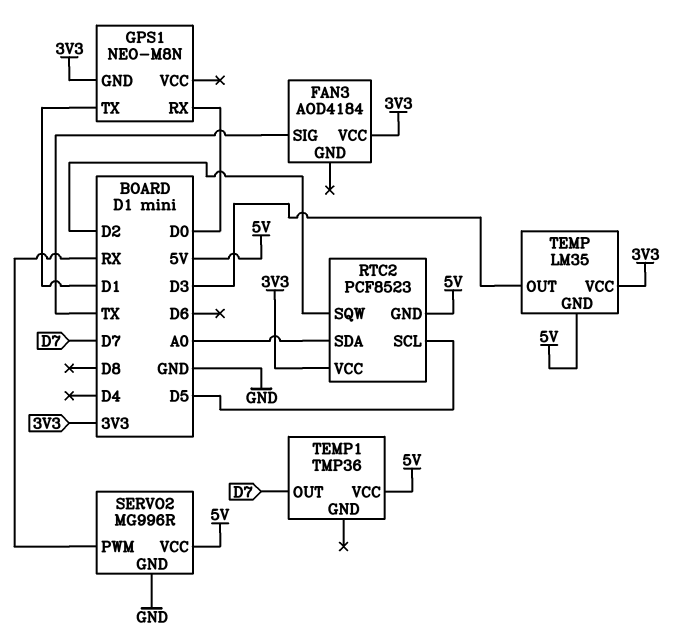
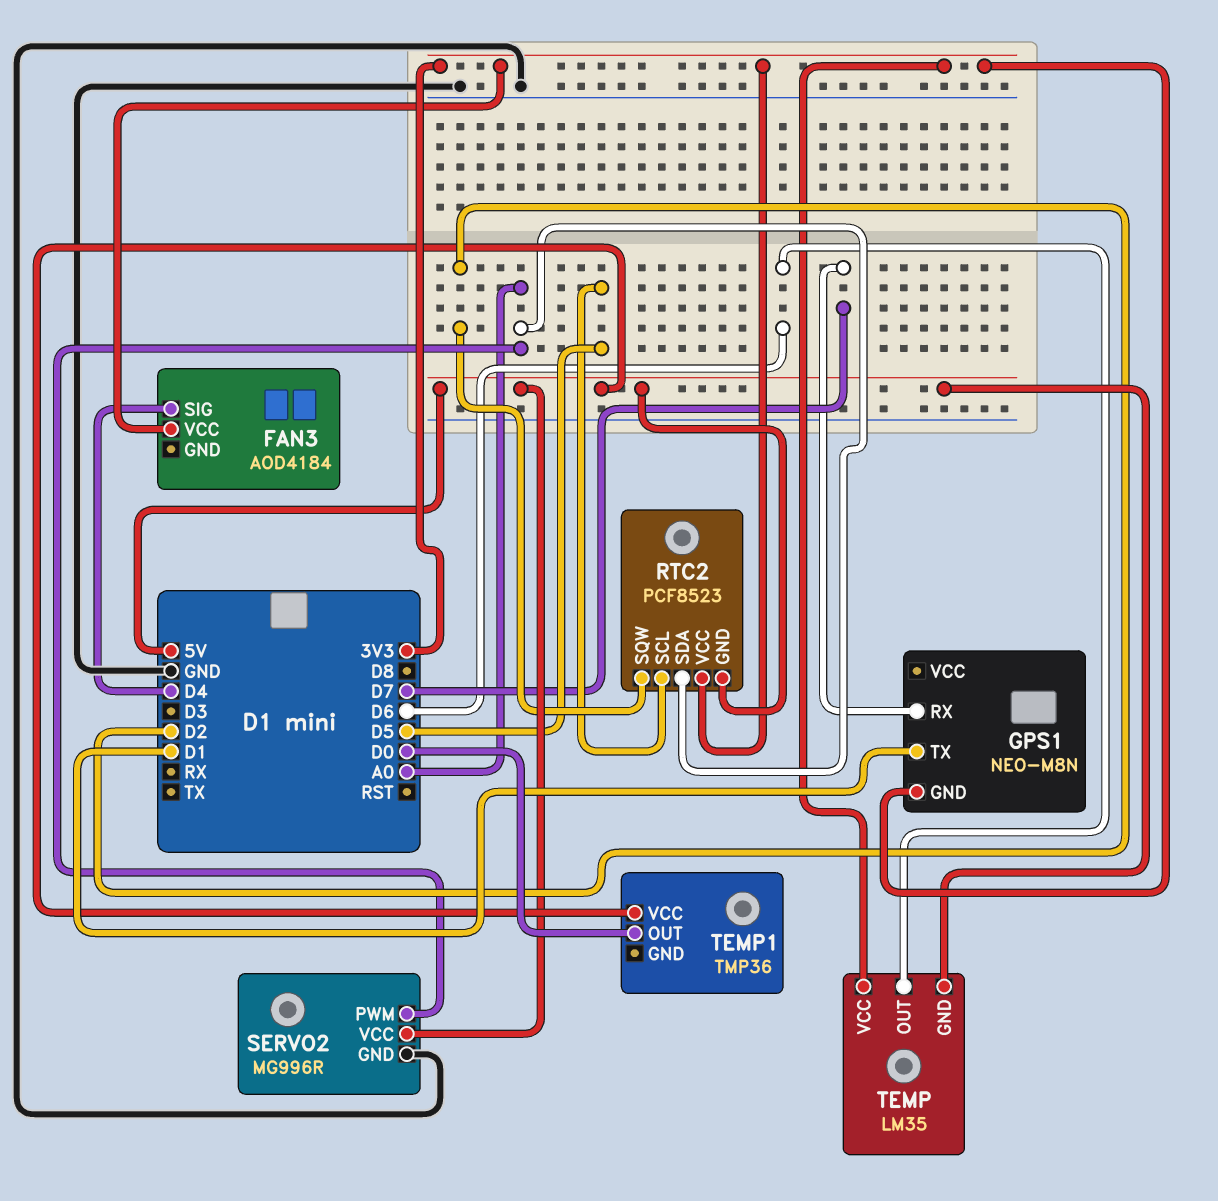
FAN3 pin SIG: TX -> D4
GPS1 pin RX: D0 -> D7
SERVO2 pin PWM: RX -> A0
TEMP pin OUT: D3 -> D6
TEMP1 pin OUT: D7 -> D0

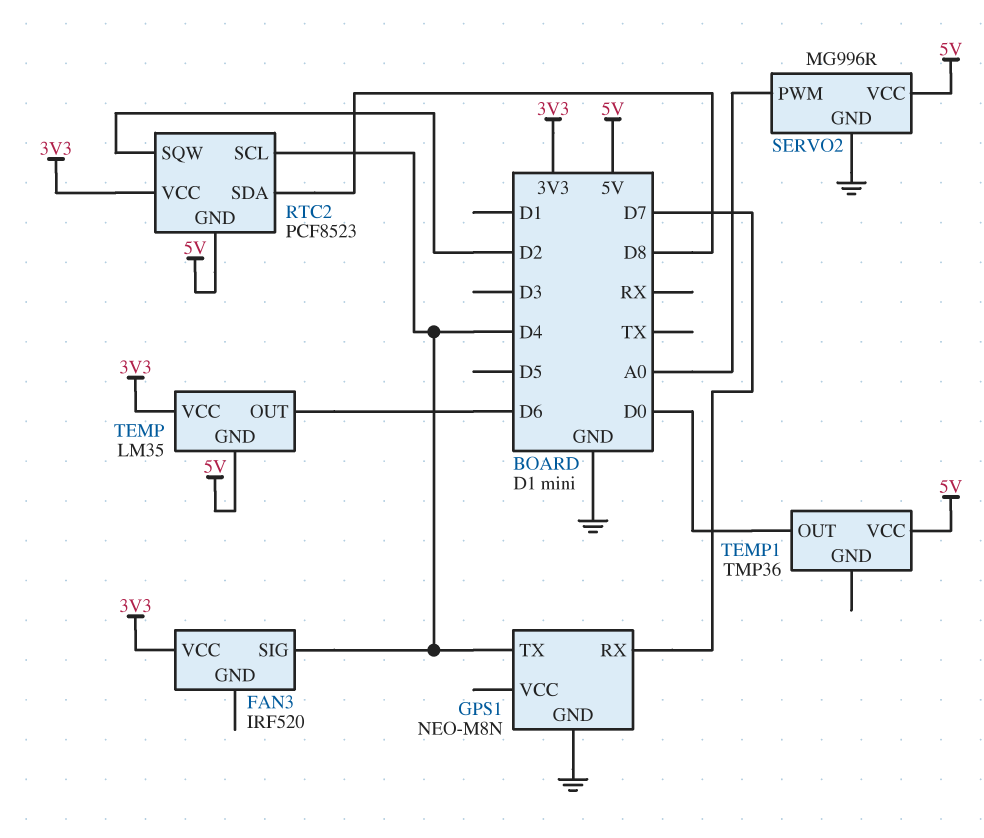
FAN3: AOD4184 -> IRF520
GPS1 pin GND: 3V3 -> GND
GPS1 pin TX: D1 -> D4
RTC2 pin SCL: D5 -> D4
RTC2 pin SDA: A0 -> D8

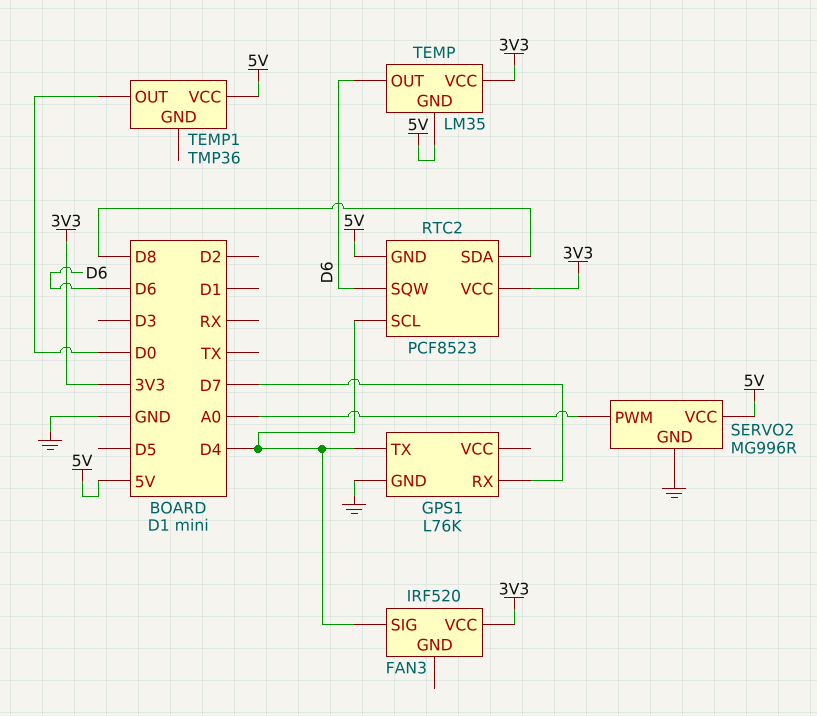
GPS1: NEO-M8N -> L76K
RTC2 pin SQW: D2 -> D6

